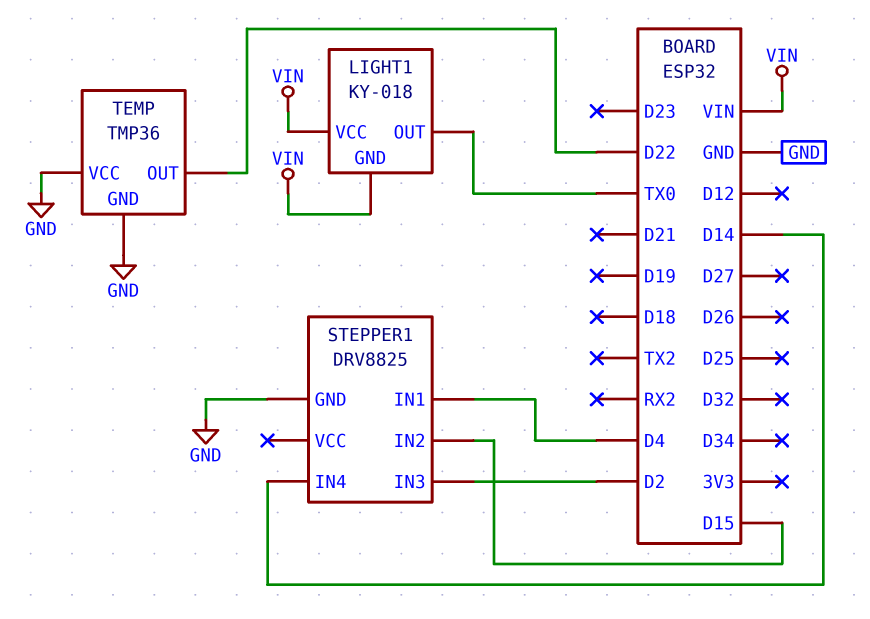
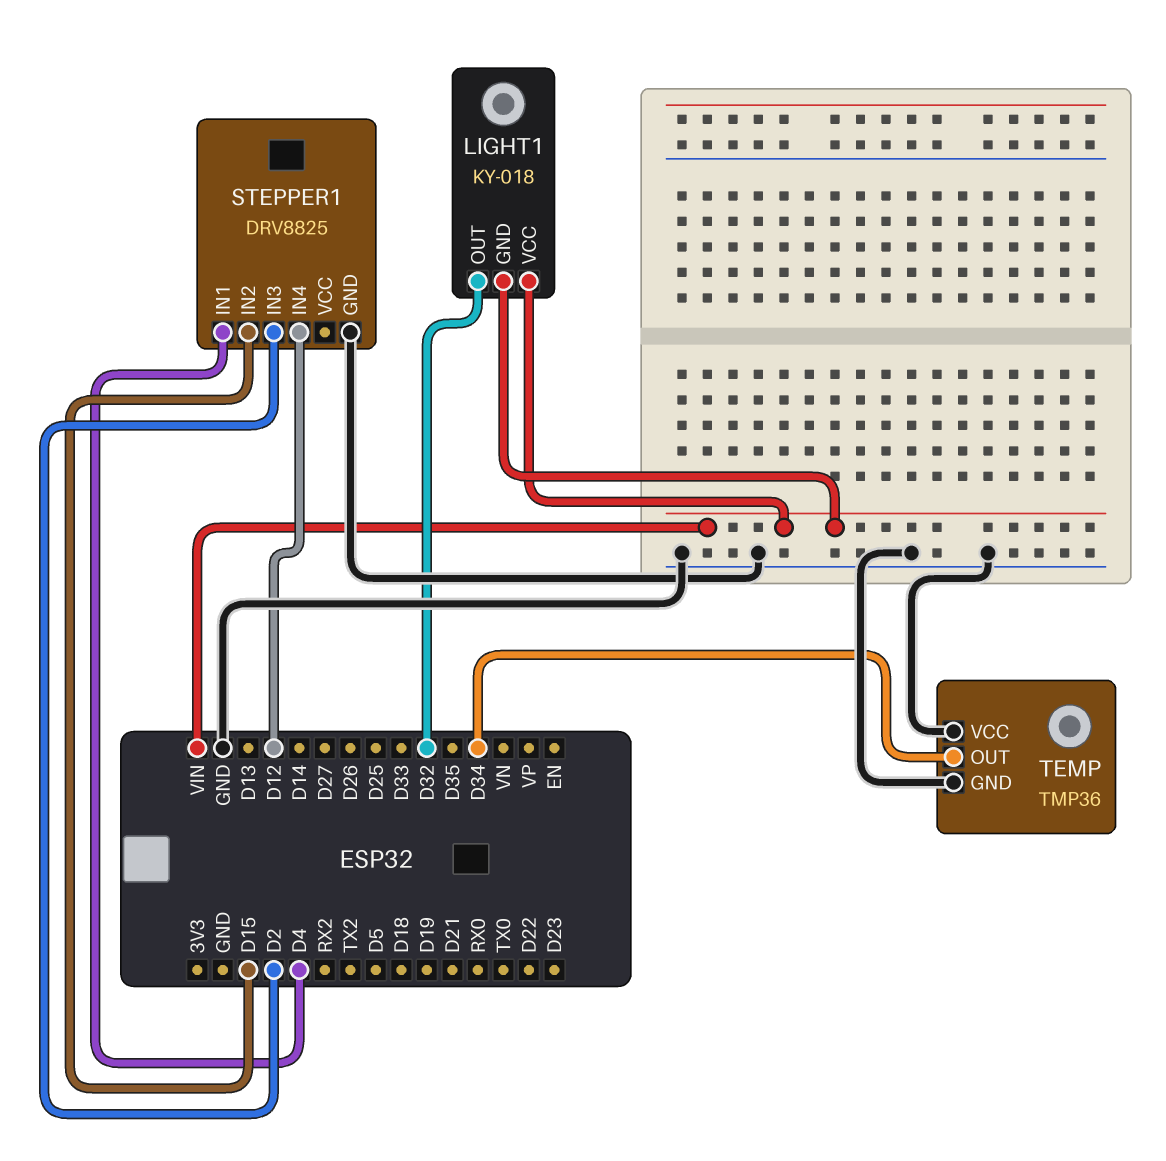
LIGHT1 pin OUT: TX0 -> D32
STEPPER1 pin IN4: D14 -> D12
TEMP pin OUT: D22 -> D34

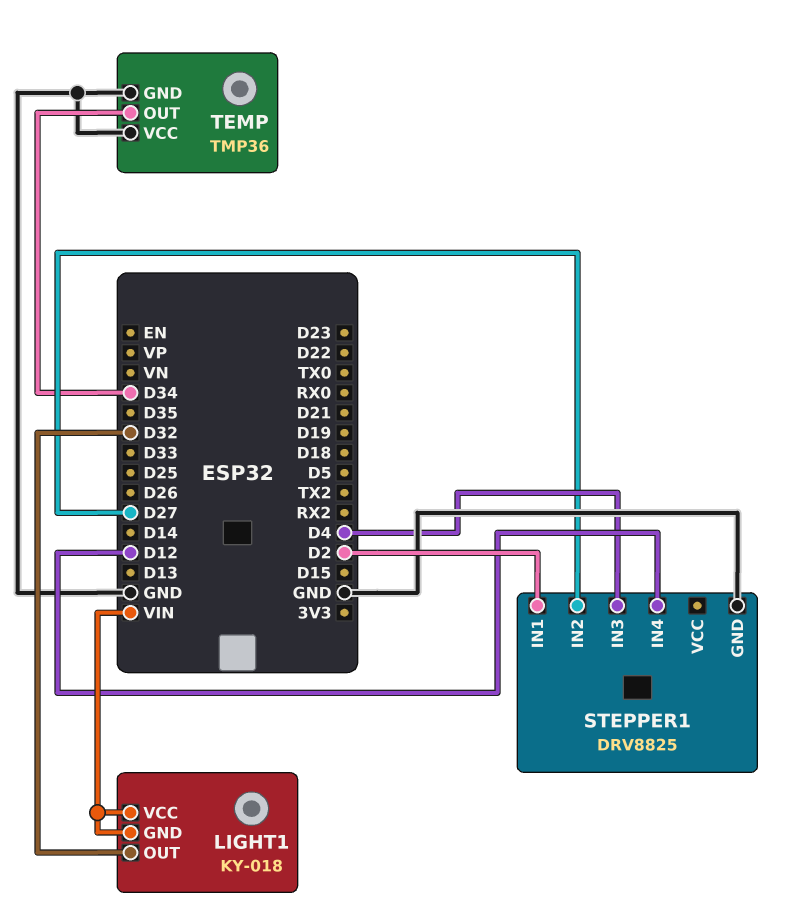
STEPPER1 pin IN1: D4 -> D2
STEPPER1 pin IN2: D15 -> D27
STEPPER1 pin IN3: D2 -> D4

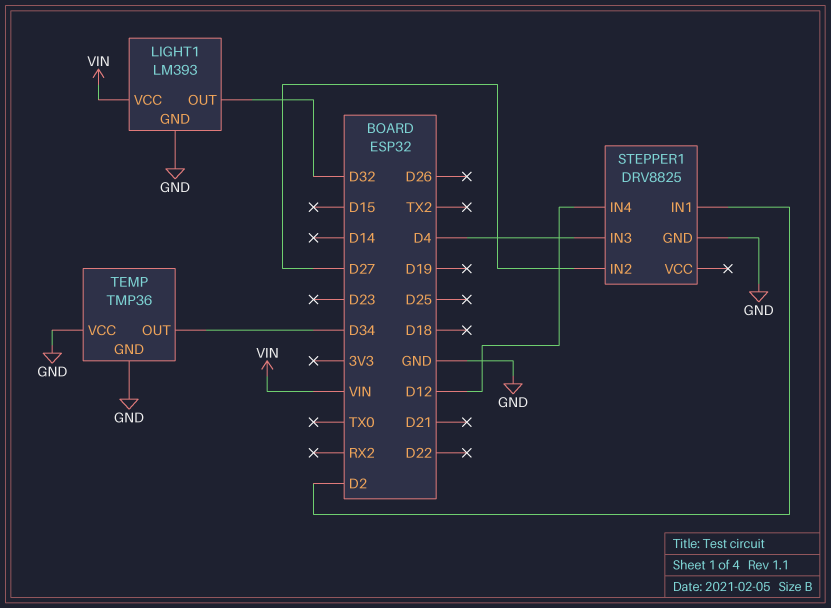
LIGHT1: KY-018 -> LM393
LIGHT1 pin GND: VIN -> GND

